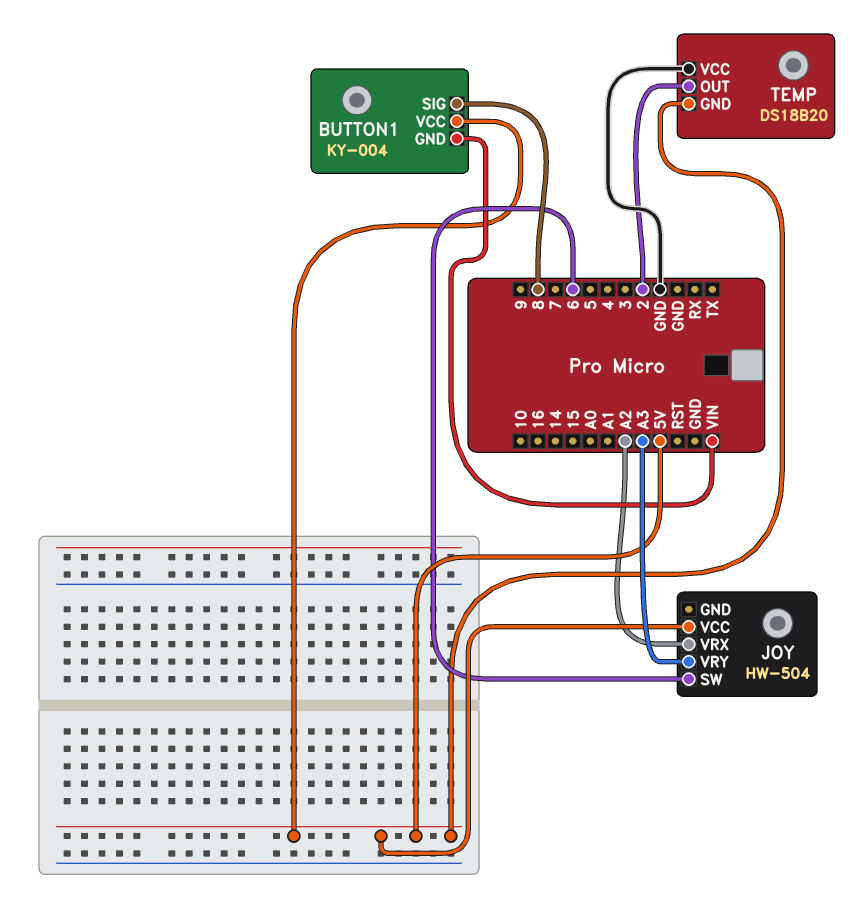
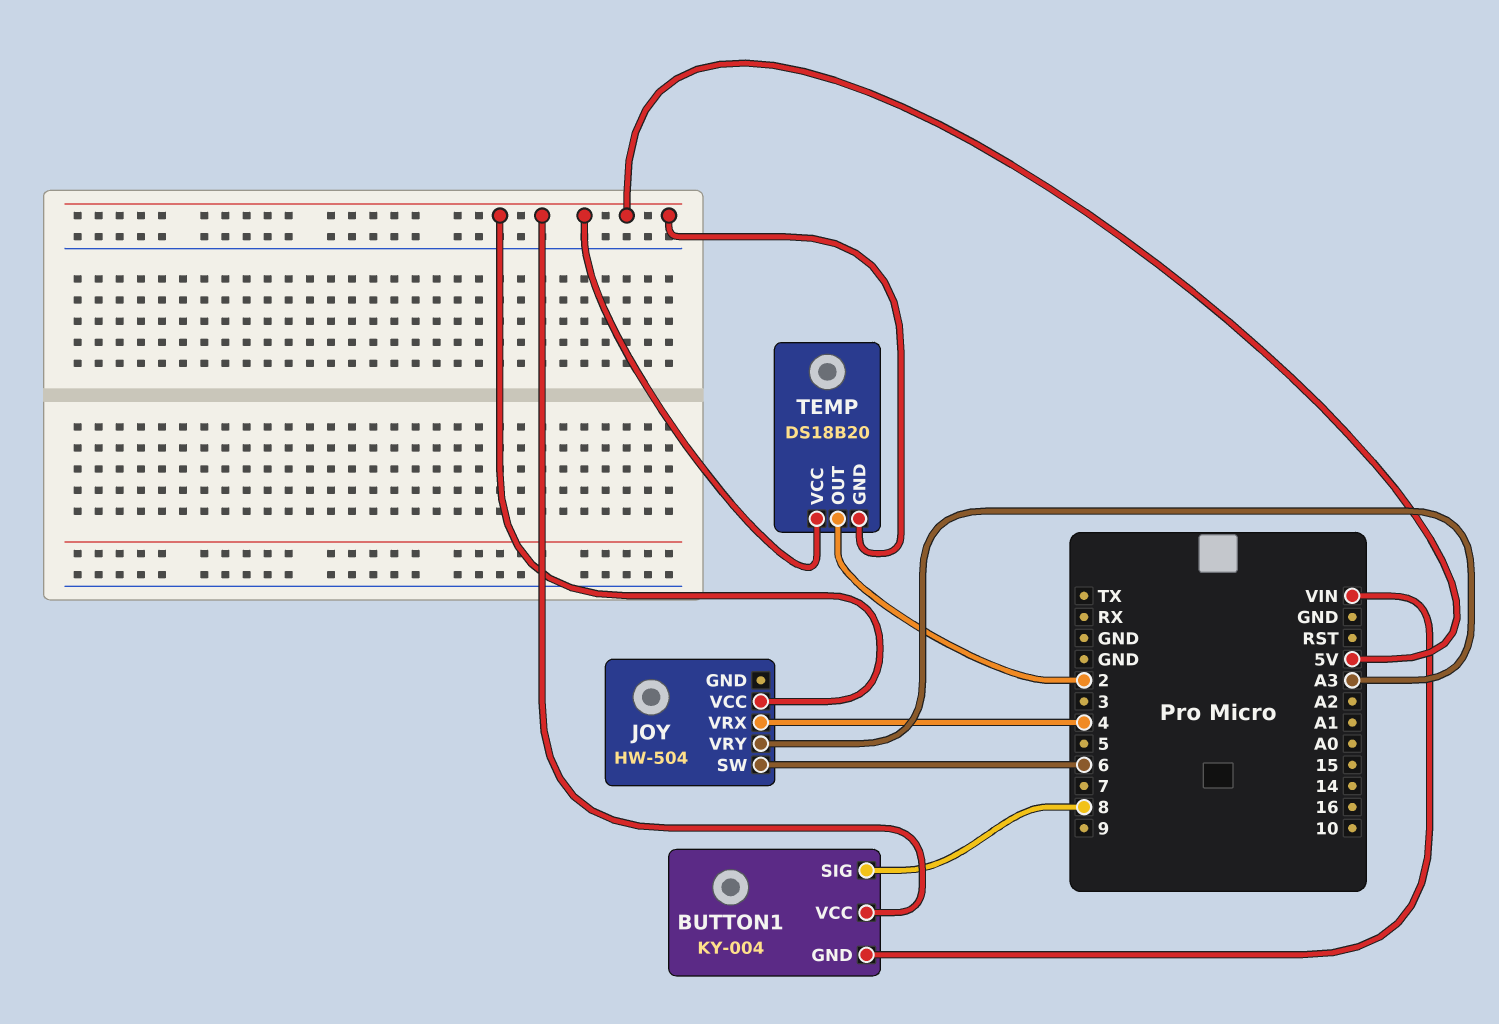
JOY pin VRX: A2 -> 4
TEMP pin VCC: GND -> 5V

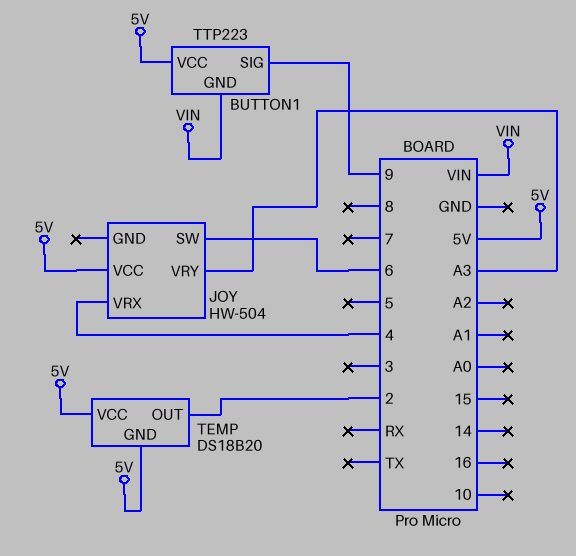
BUTTON1: KY-004 -> TTP223
BUTTON1 pin SIG: 8 -> 9

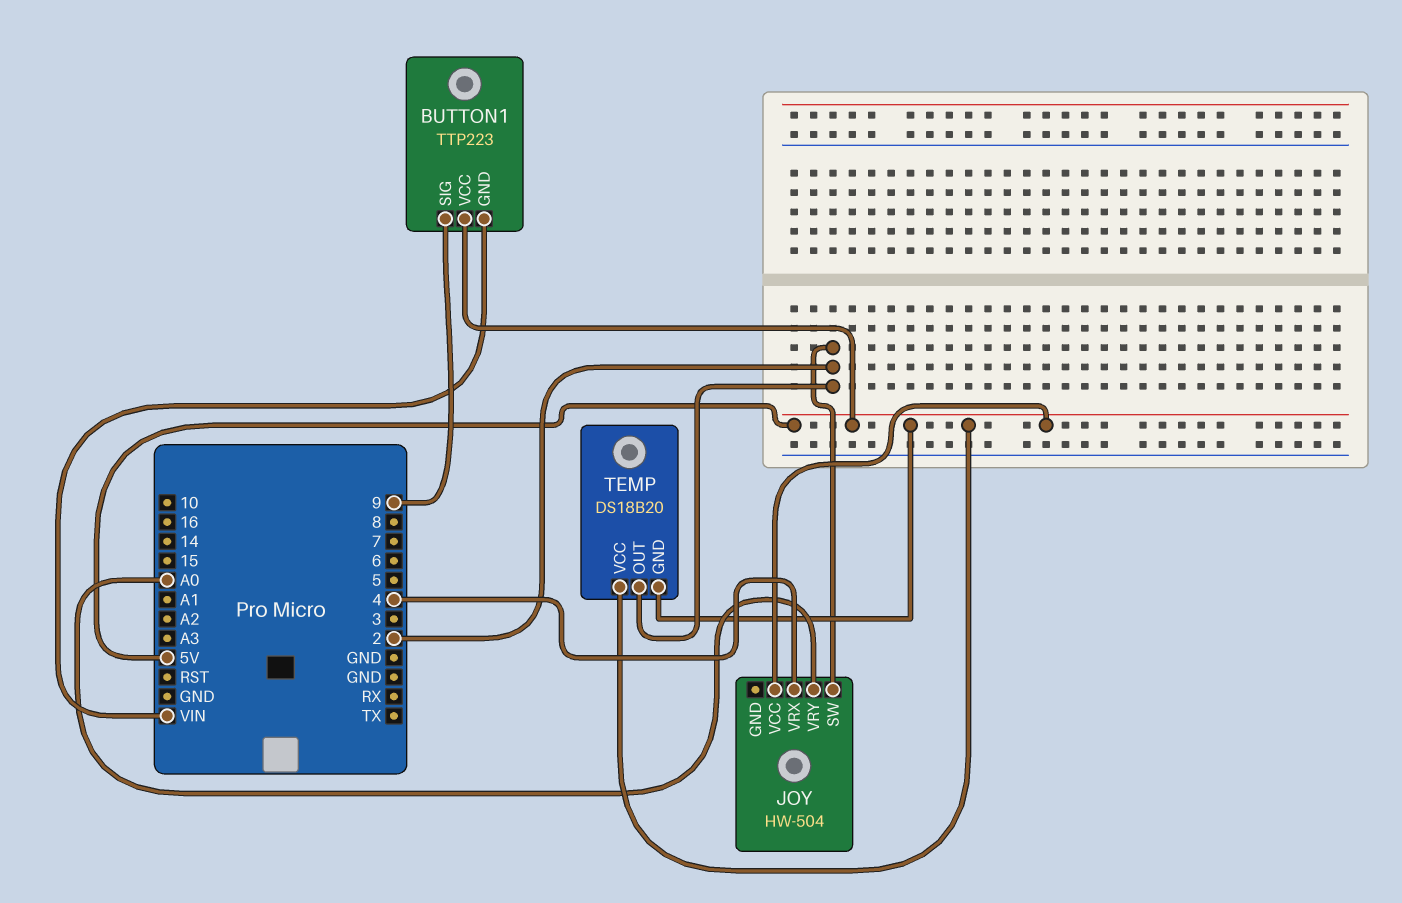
JOY pin SW: 6 -> 2
JOY pin VRY: A3 -> A0

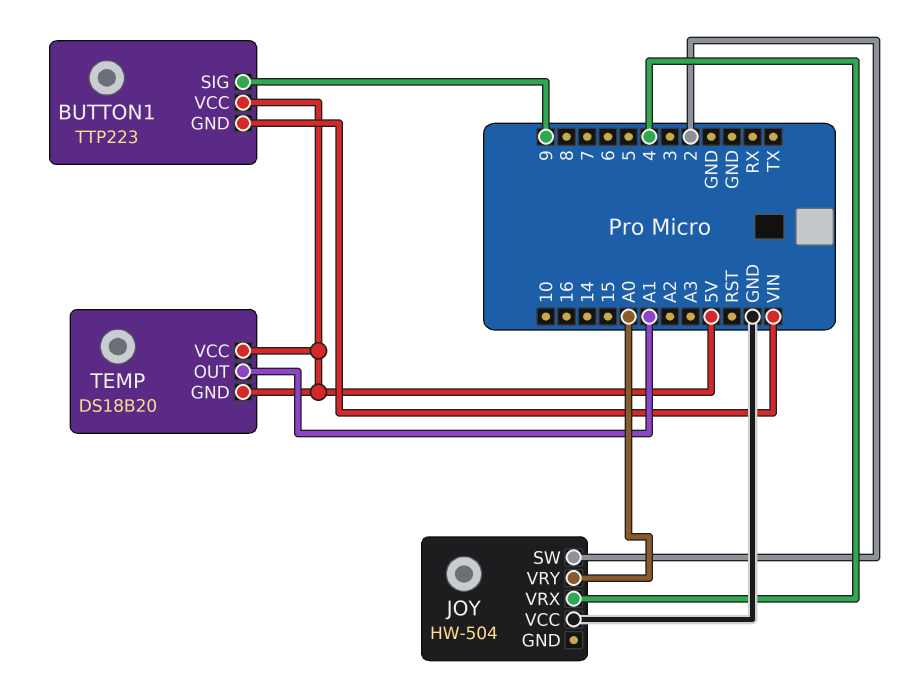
JOY pin VCC: 5V -> GND
TEMP pin OUT: 2 -> A1

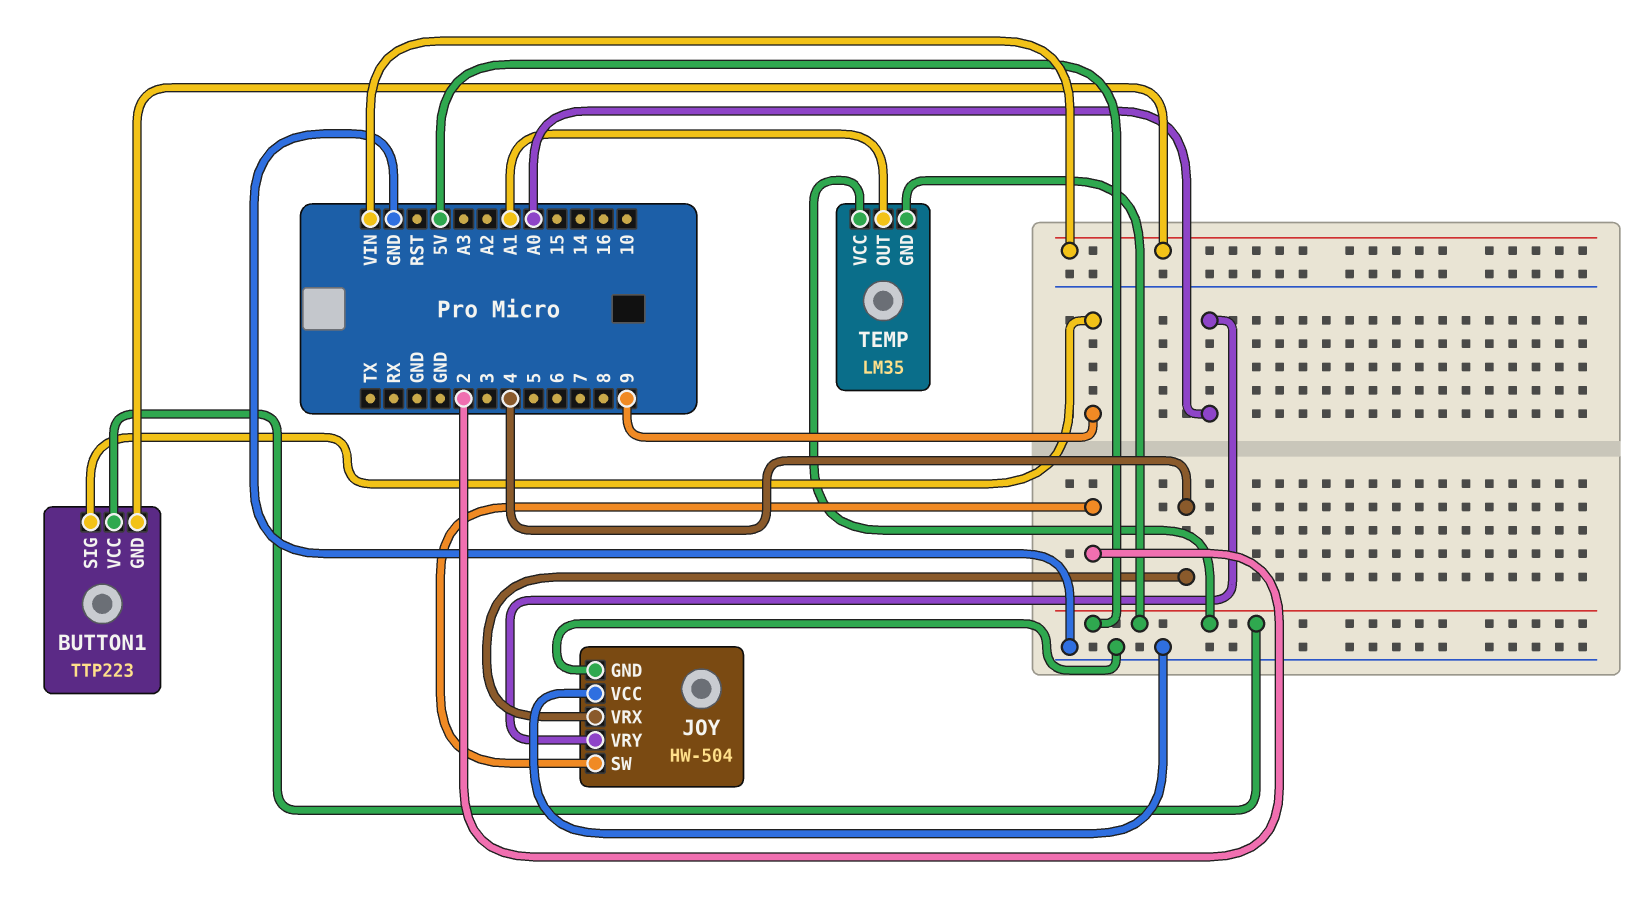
JOY pin GND: none -> GND
TEMP: DS18B20 -> LM35

